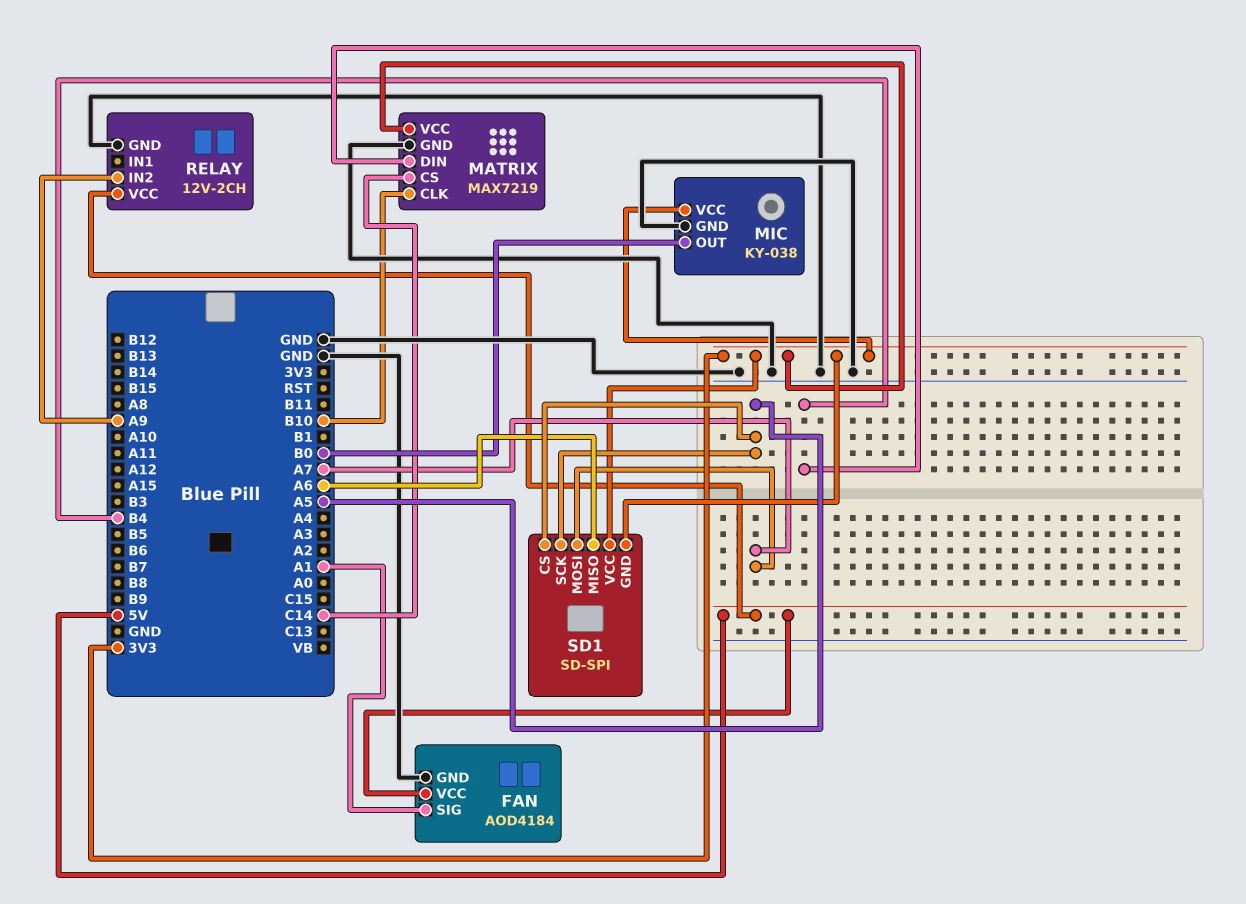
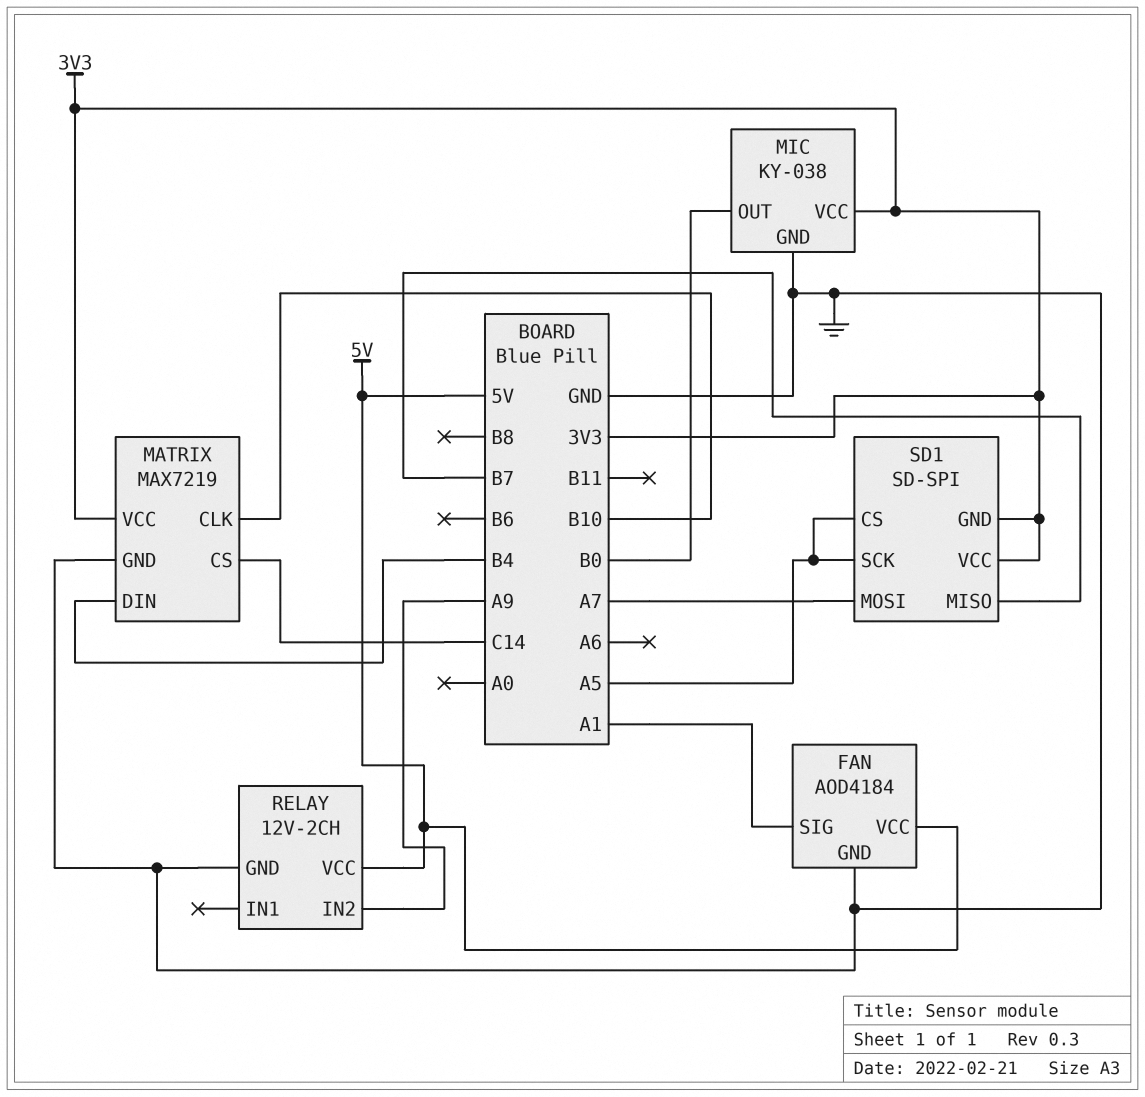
SD1 pin MISO: A6 -> B7

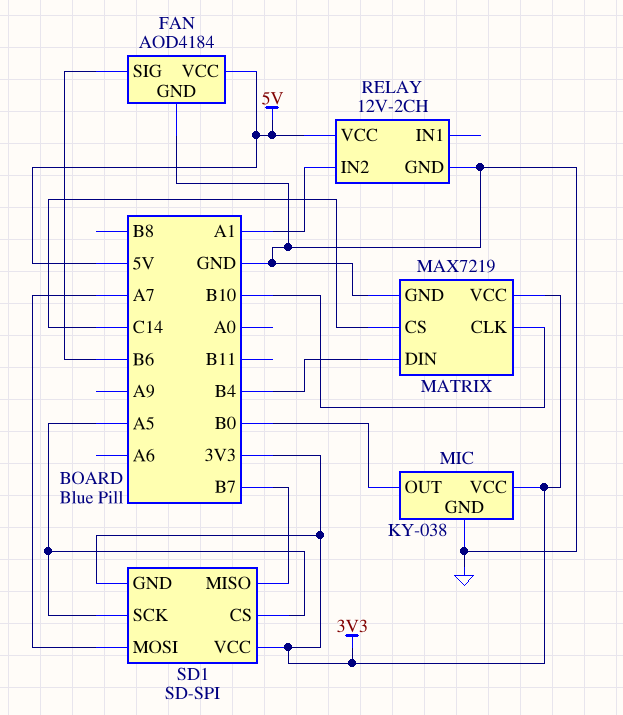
FAN pin SIG: A1 -> B6
RELAY pin IN2: A9 -> A1

